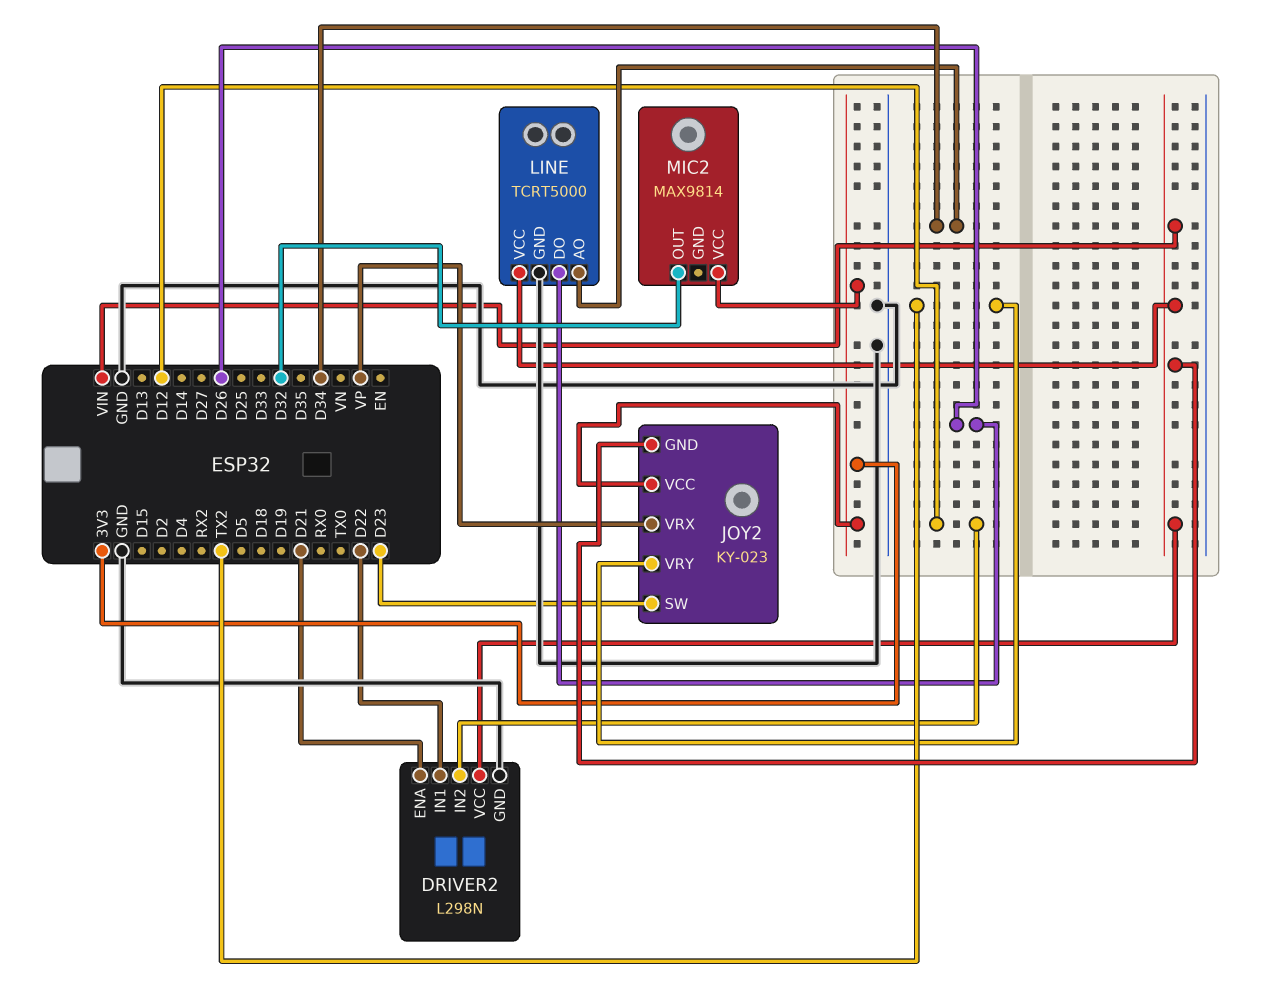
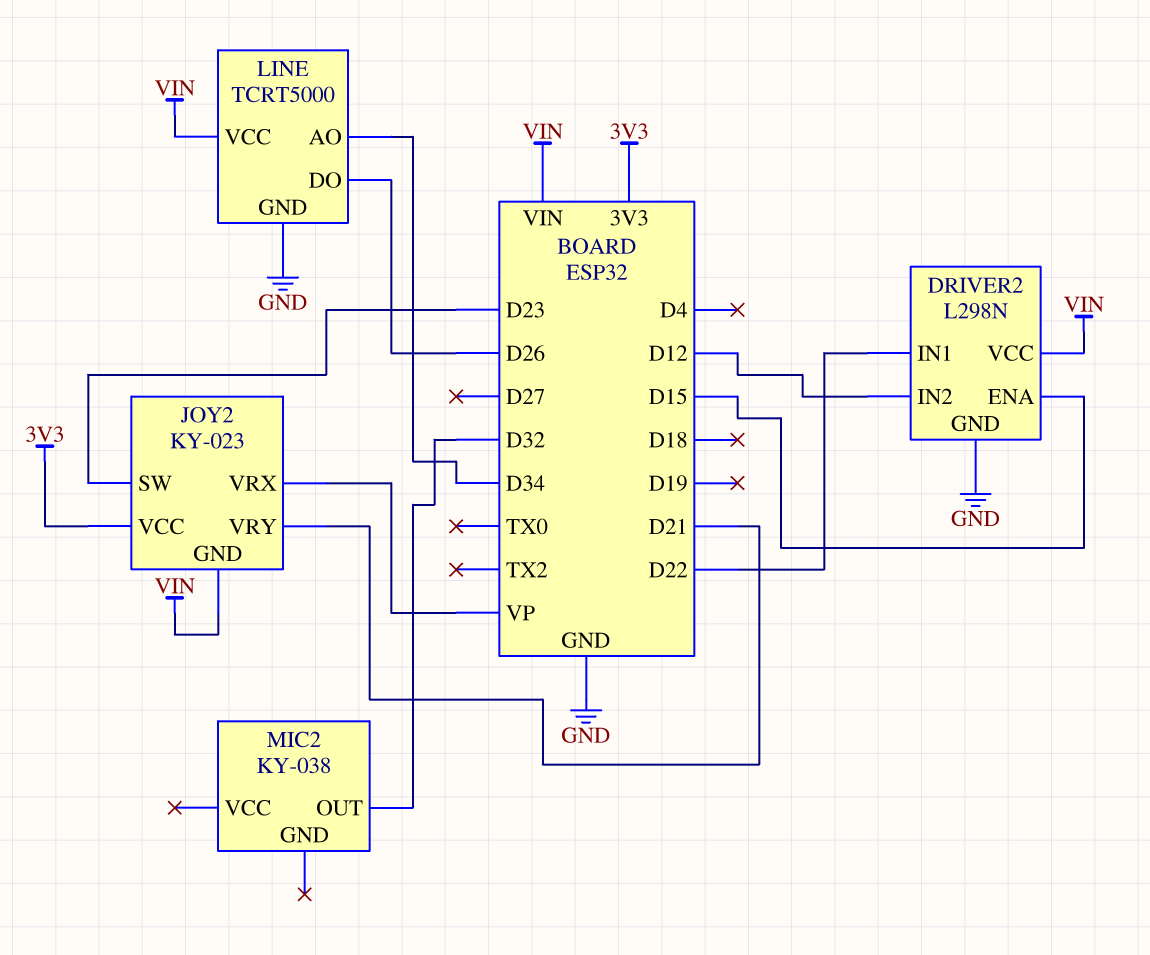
DRIVER2 pin ENA: D21 -> D15
JOY2 pin VRY: TX2 -> D21
MIC2: MAX9814 -> KY-038
MIC2 pin VCC: 3V3 -> none

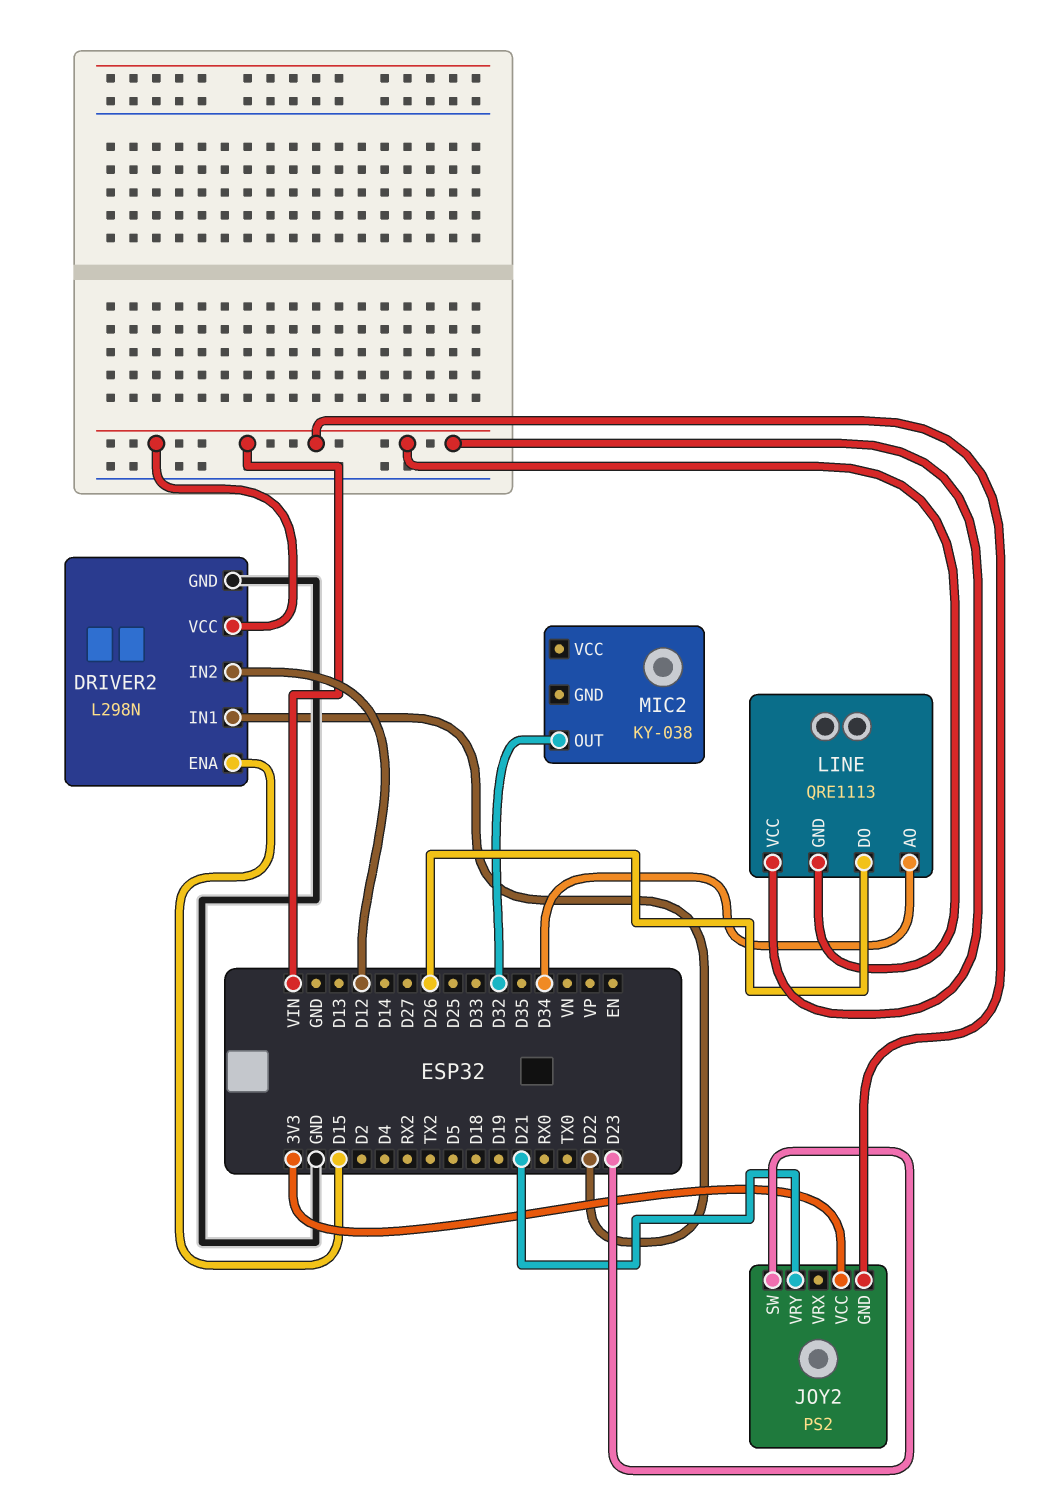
JOY2: KY-023 -> PS2
JOY2 pin VRX: VP -> none
LINE: TCRT5000 -> QRE1113
LINE pin GND: GND -> VIN

